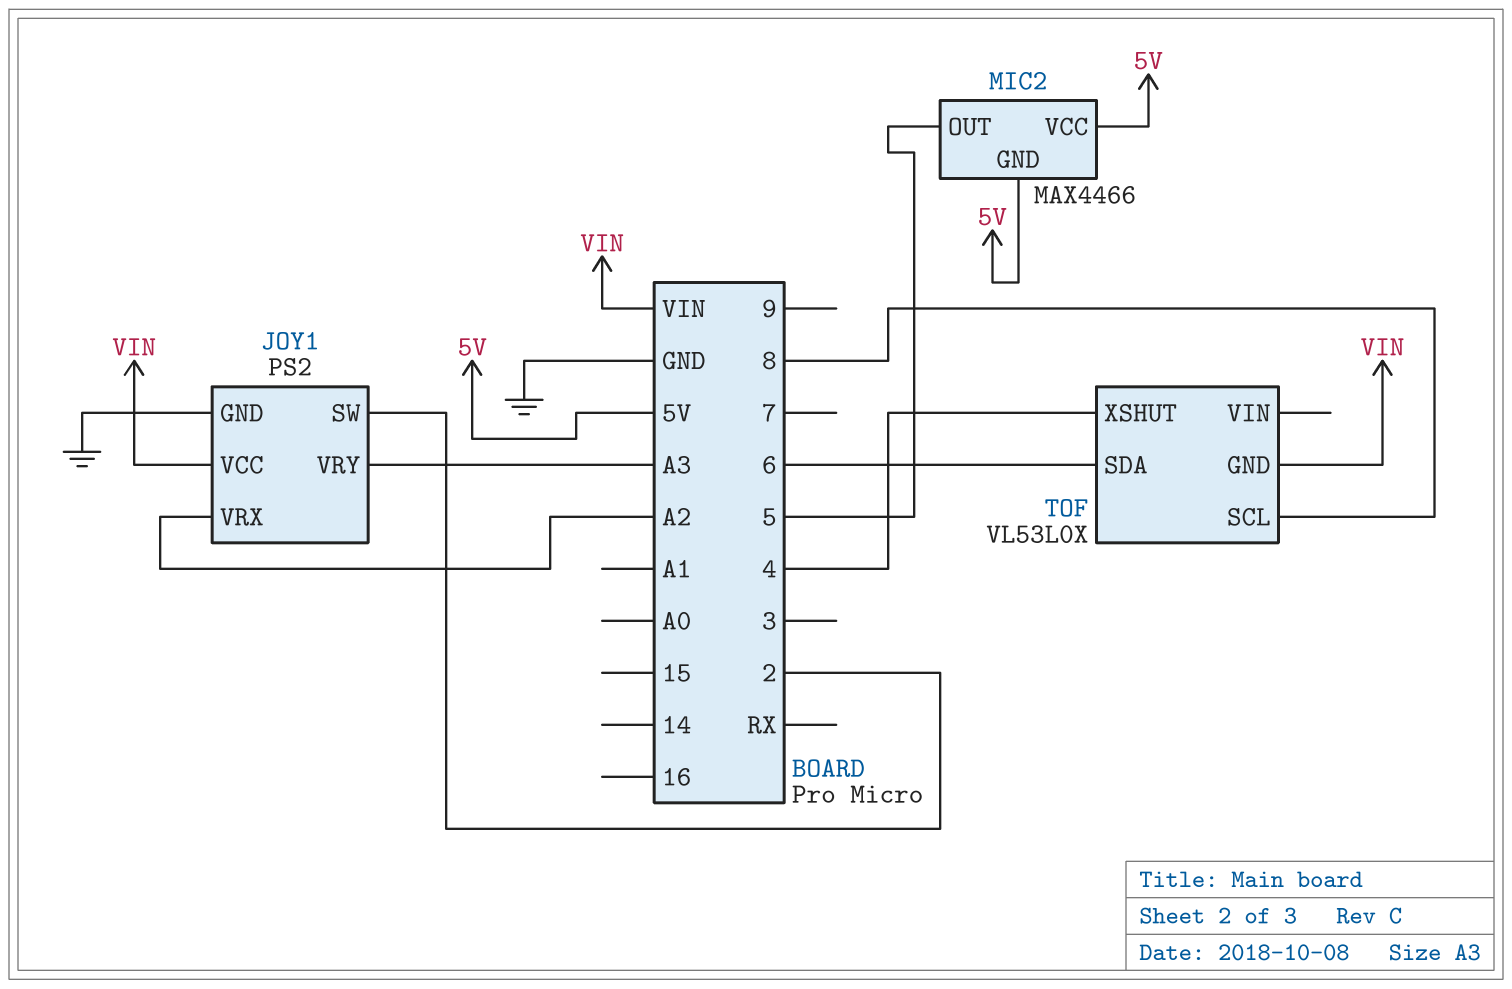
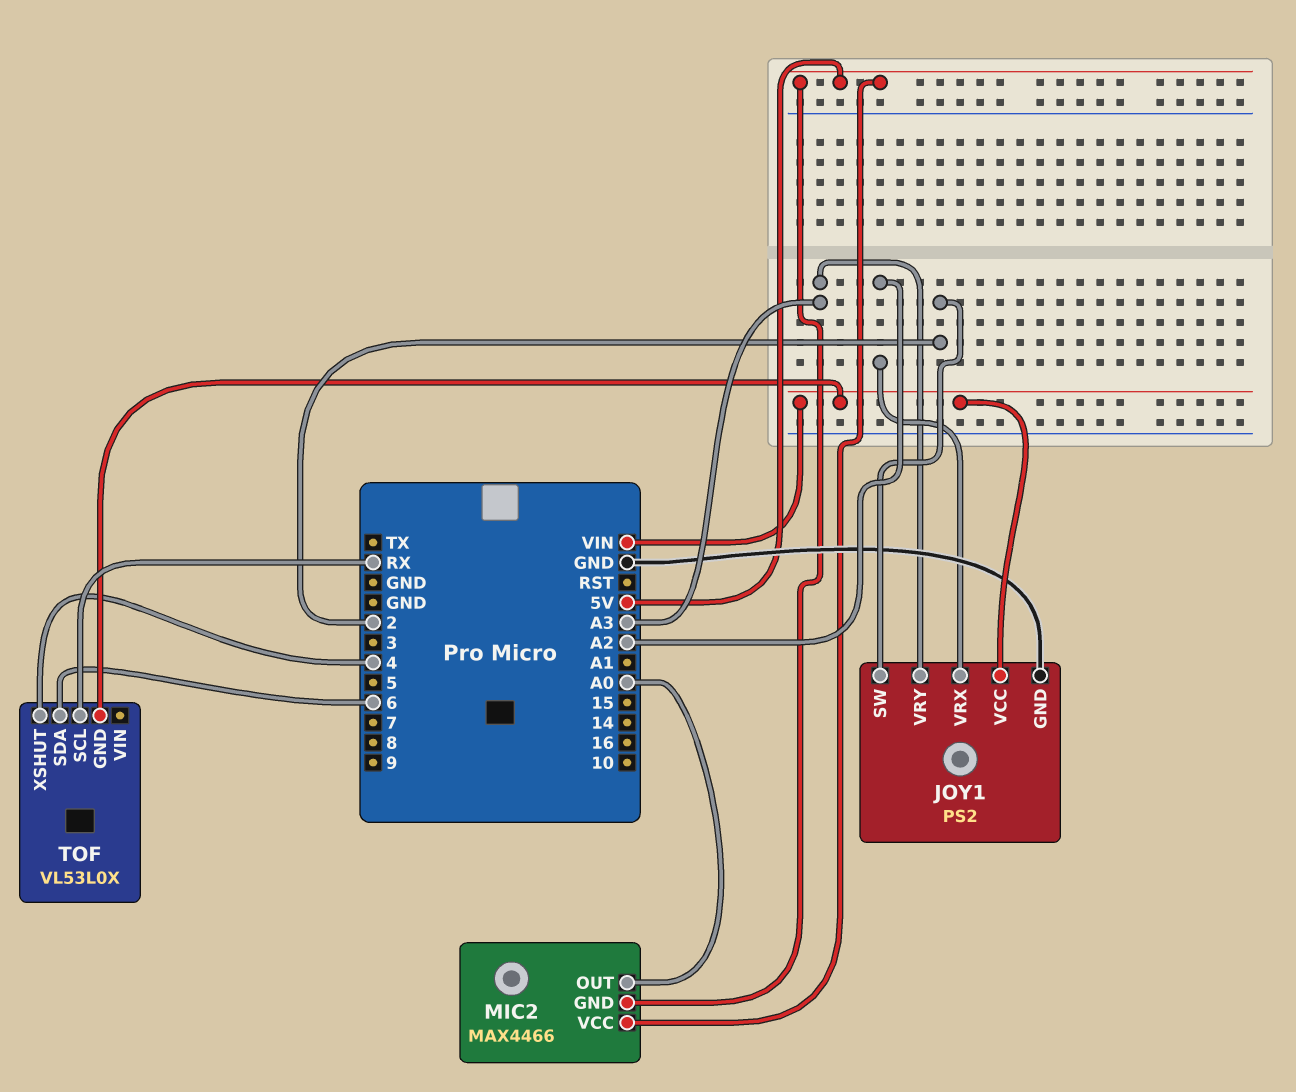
MIC2 pin OUT: 5 -> A0
TOF pin SCL: 8 -> RX

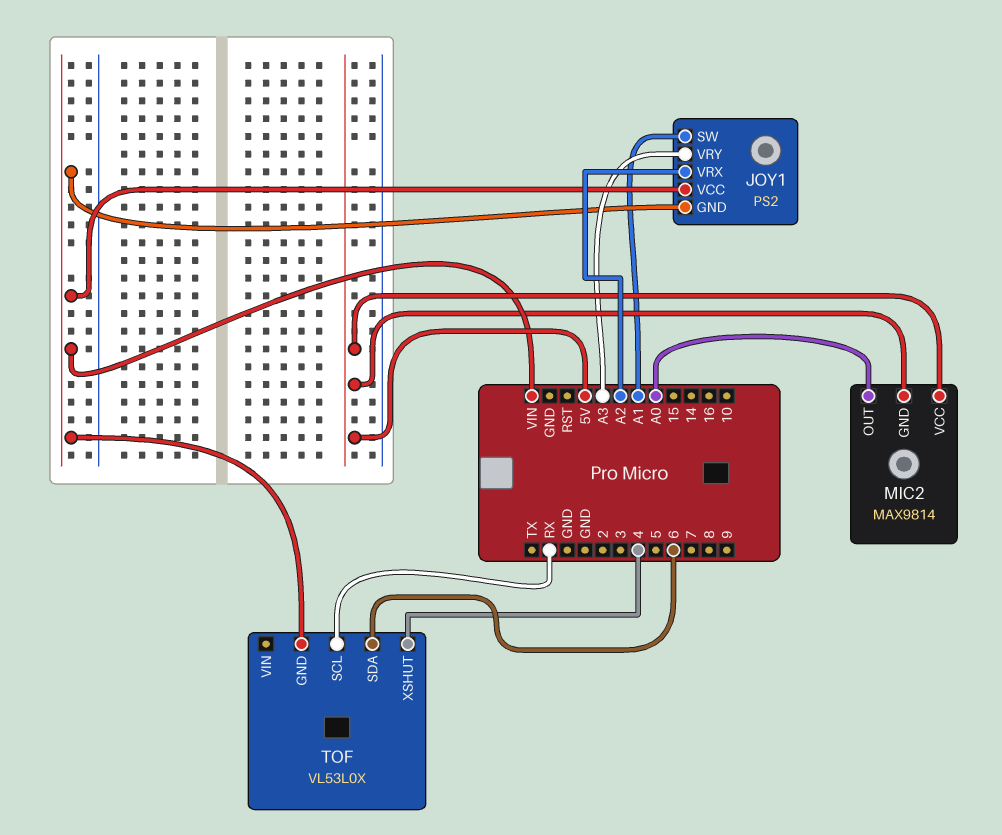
JOY1 pin GND: GND -> VIN
JOY1 pin SW: 2 -> A1
MIC2: MAX4466 -> MAX9814

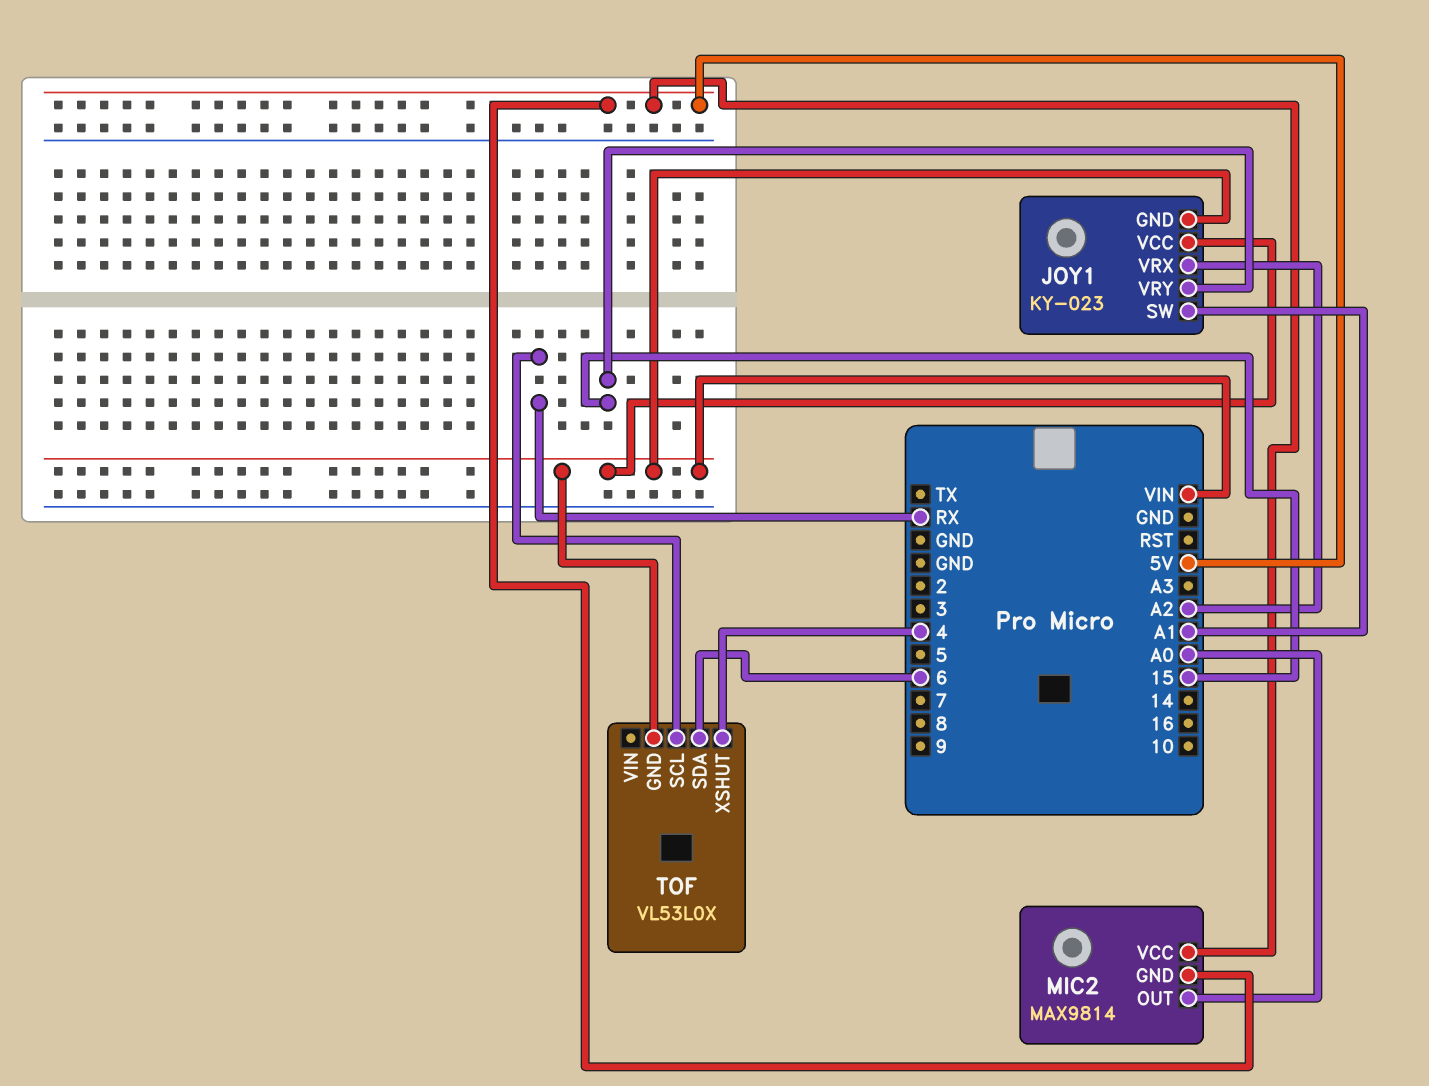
JOY1: PS2 -> KY-023
JOY1 pin VRY: A3 -> 15

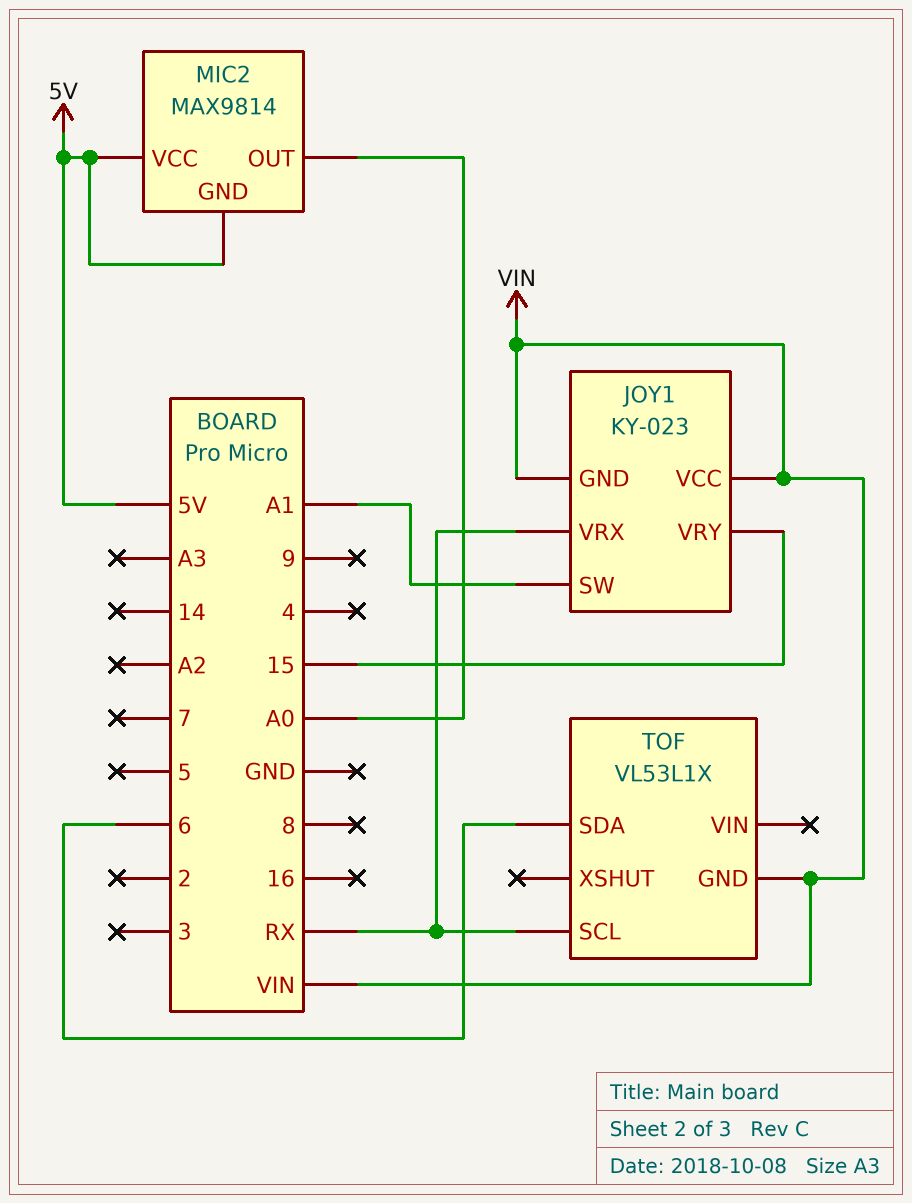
JOY1 pin VRX: A2 -> RX
TOF: VL53L0X -> VL53L1X
TOF pin XSHUT: 4 -> none

